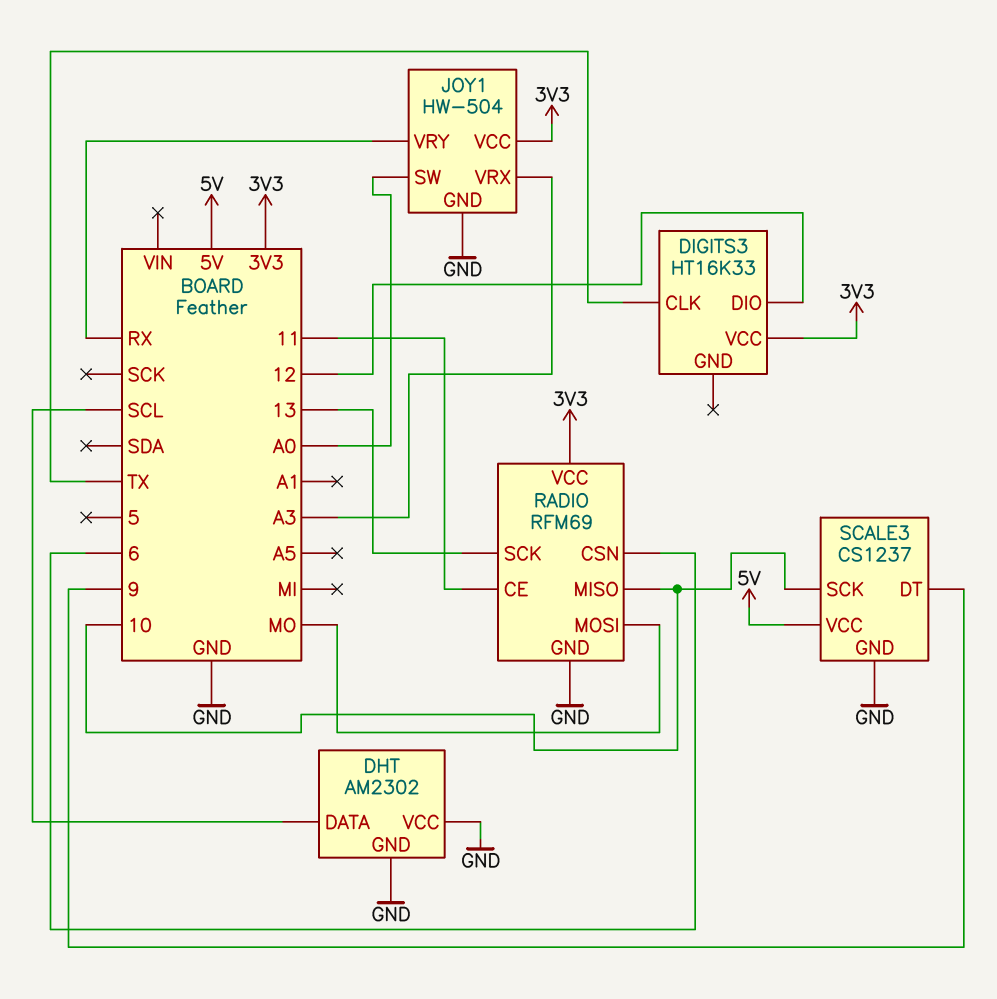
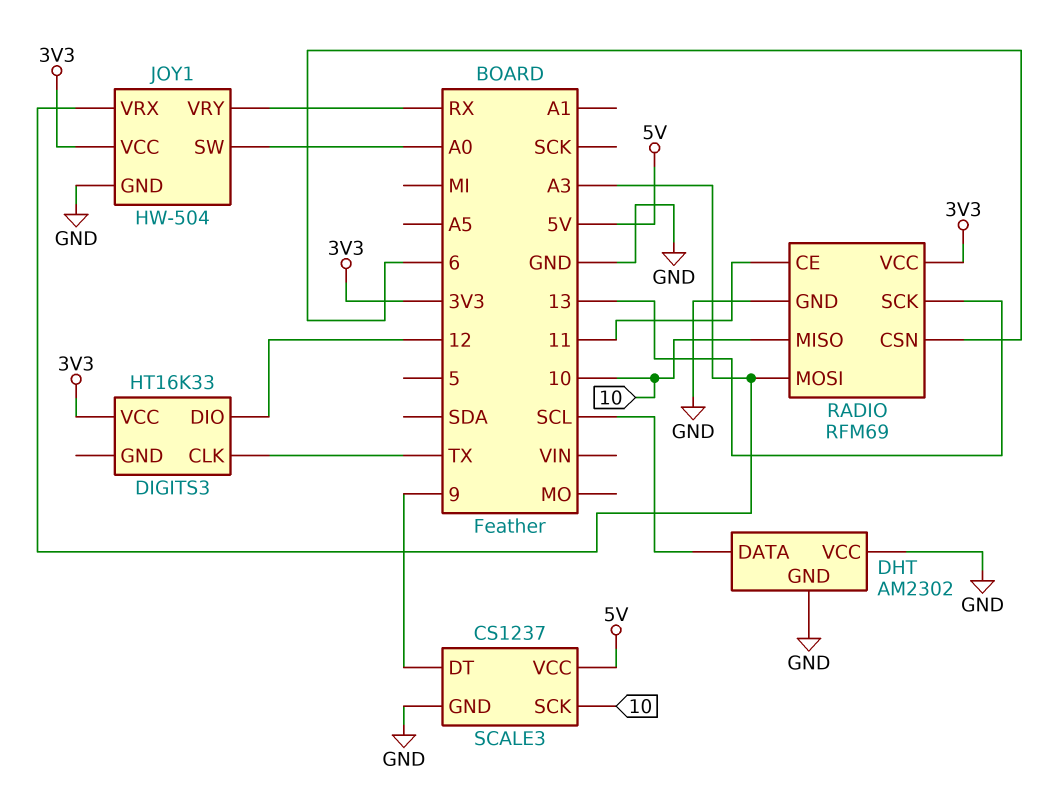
RADIO pin MOSI: MO -> A3

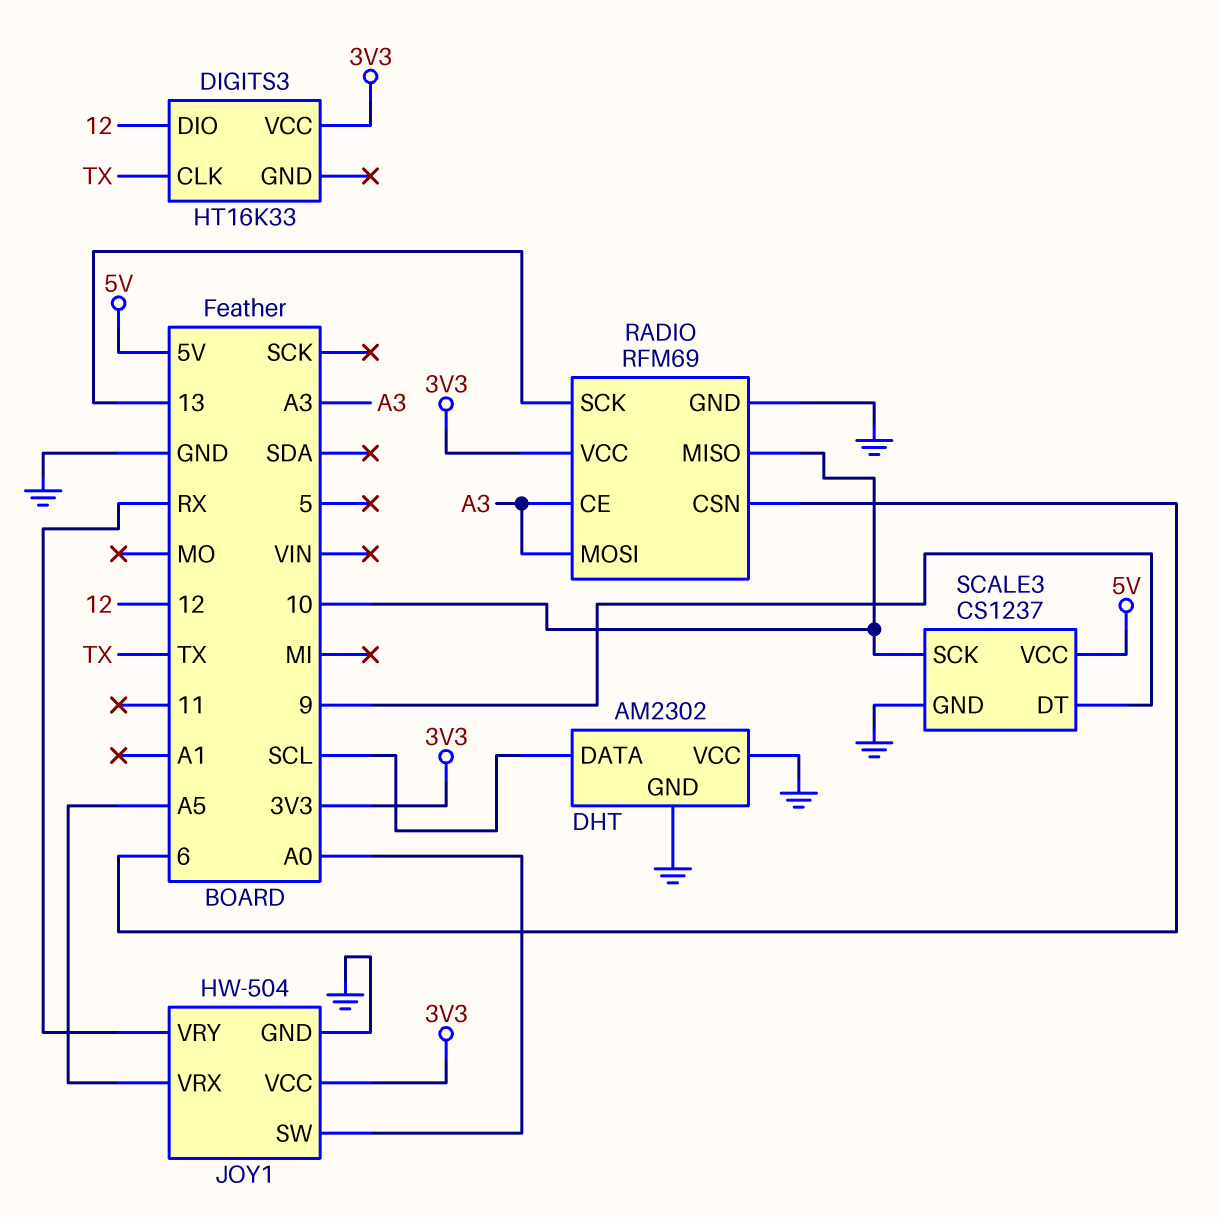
JOY1 pin VRX: A3 -> A5
RADIO pin CE: 11 -> A3

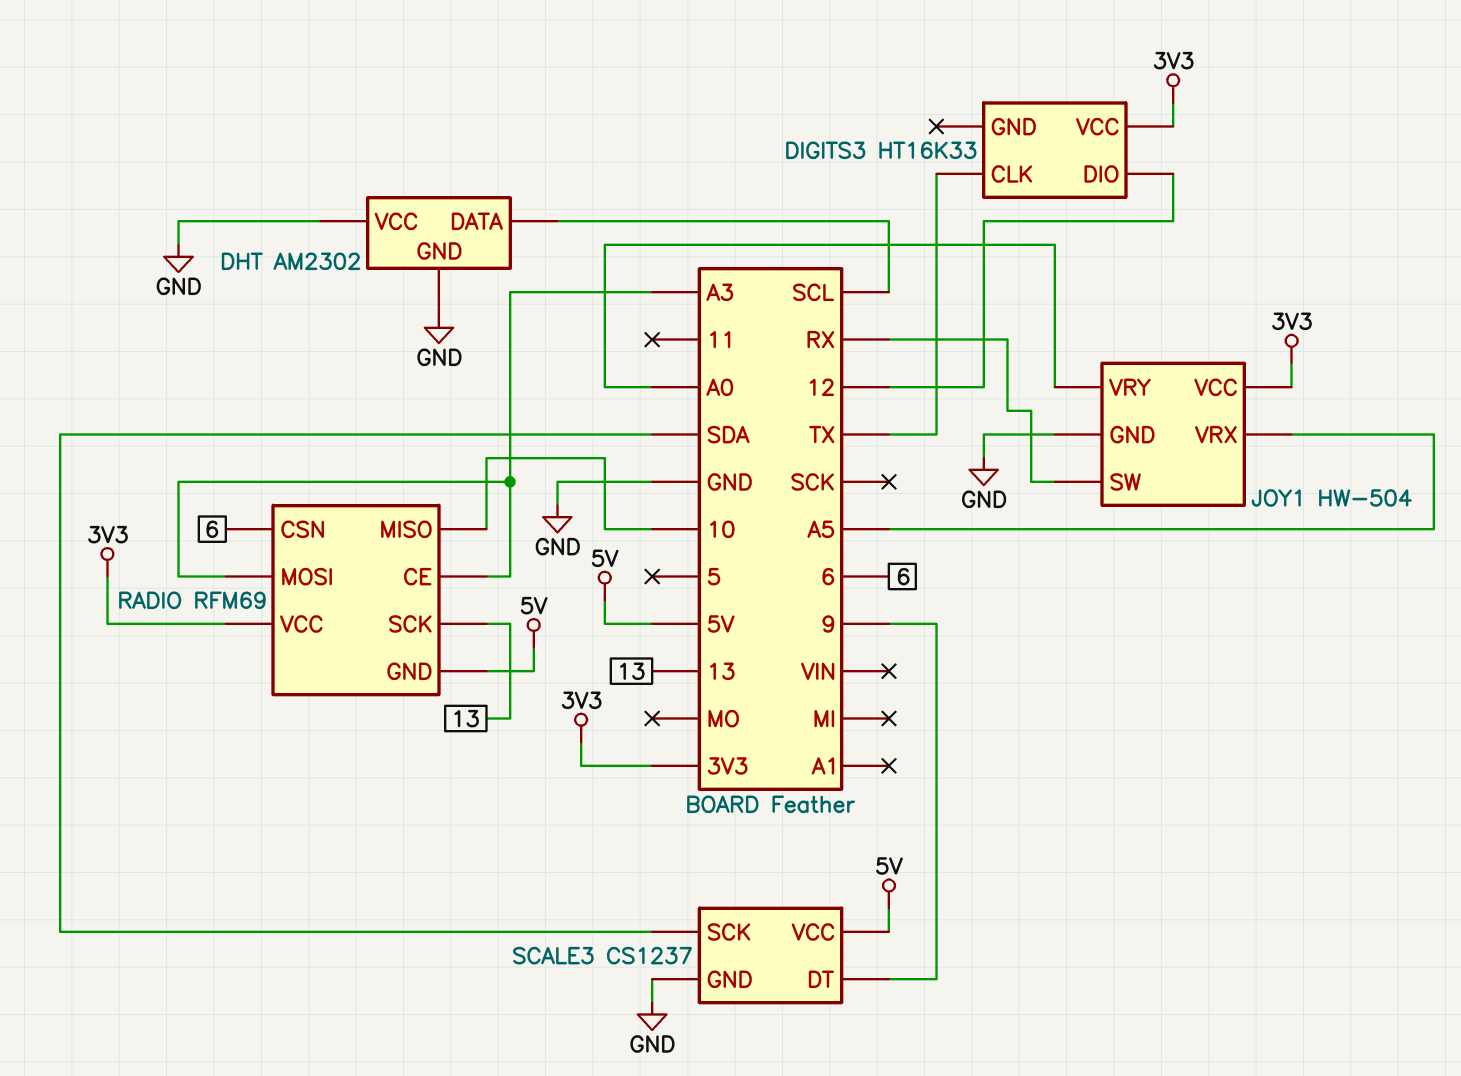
JOY1 pin SW: A0 -> RX
JOY1 pin VRY: RX -> A0
RADIO pin GND: GND -> 5V
SCALE3 pin SCK: 10 -> SDA

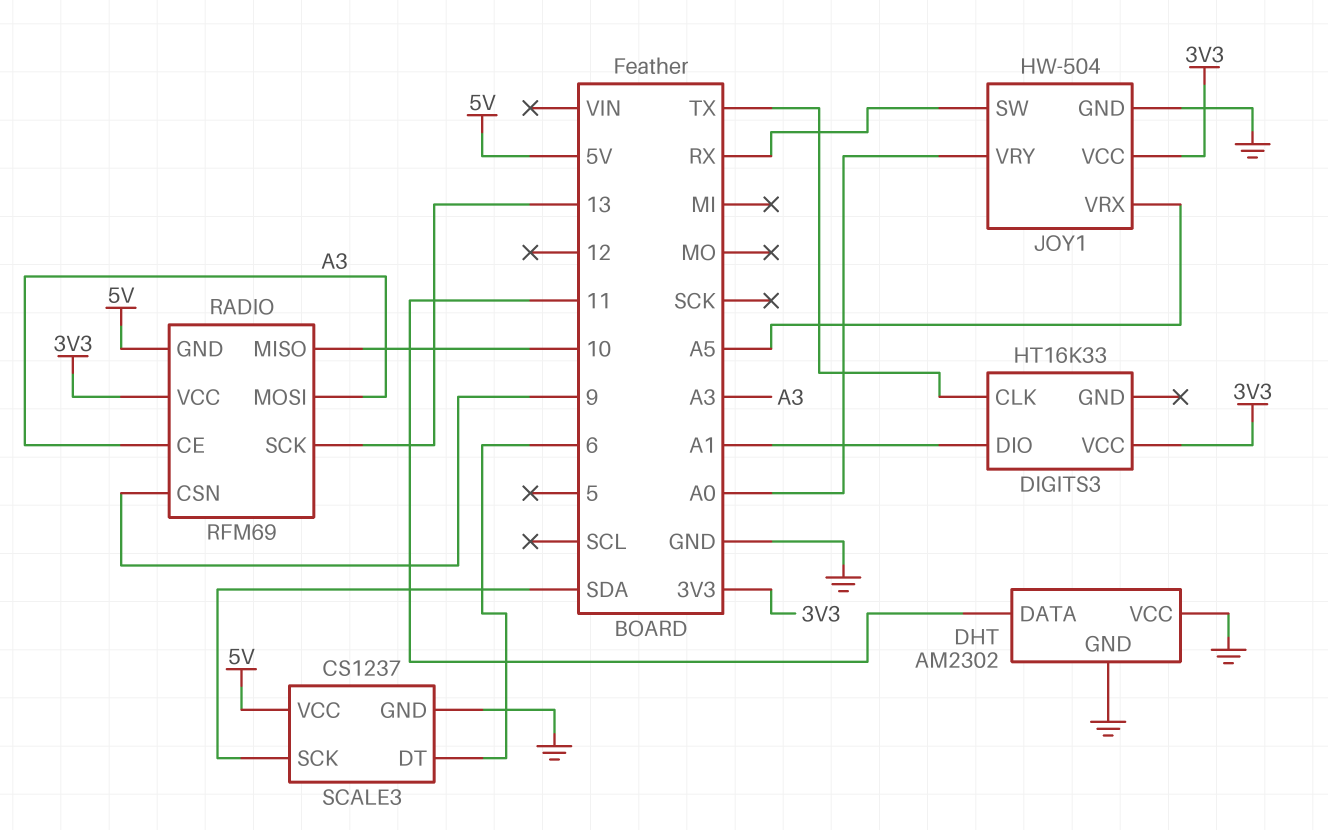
DHT pin DATA: SCL -> 11
DIGITS3 pin DIO: 12 -> A1
RADIO pin CSN: 6 -> 9
SCALE3 pin DT: 9 -> 6

